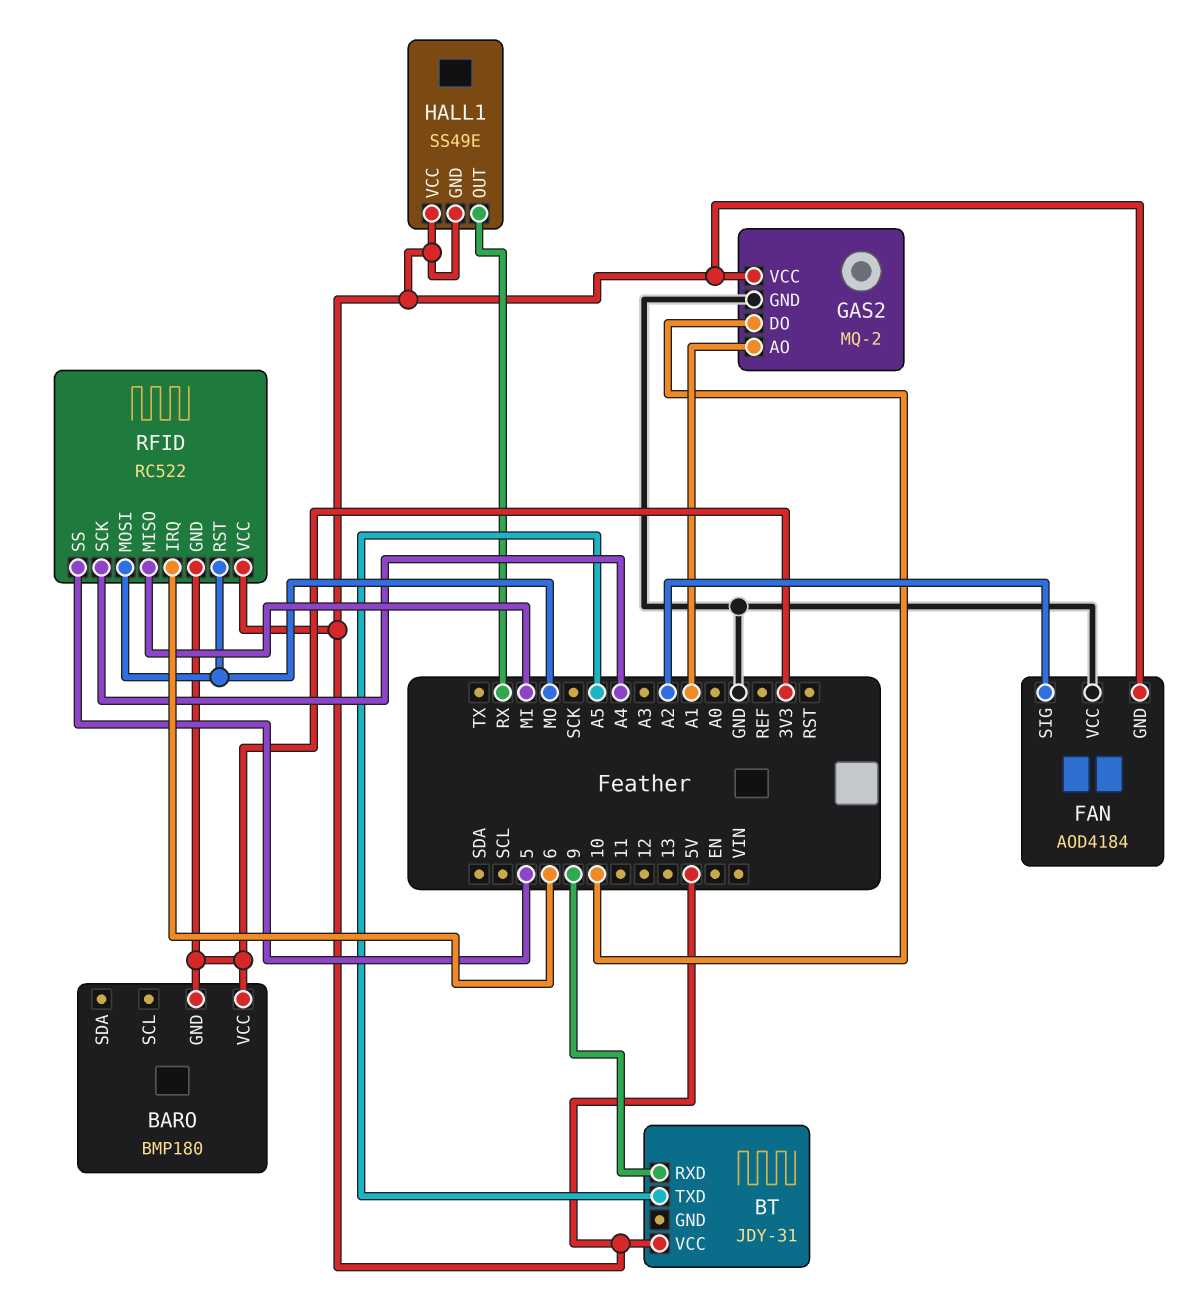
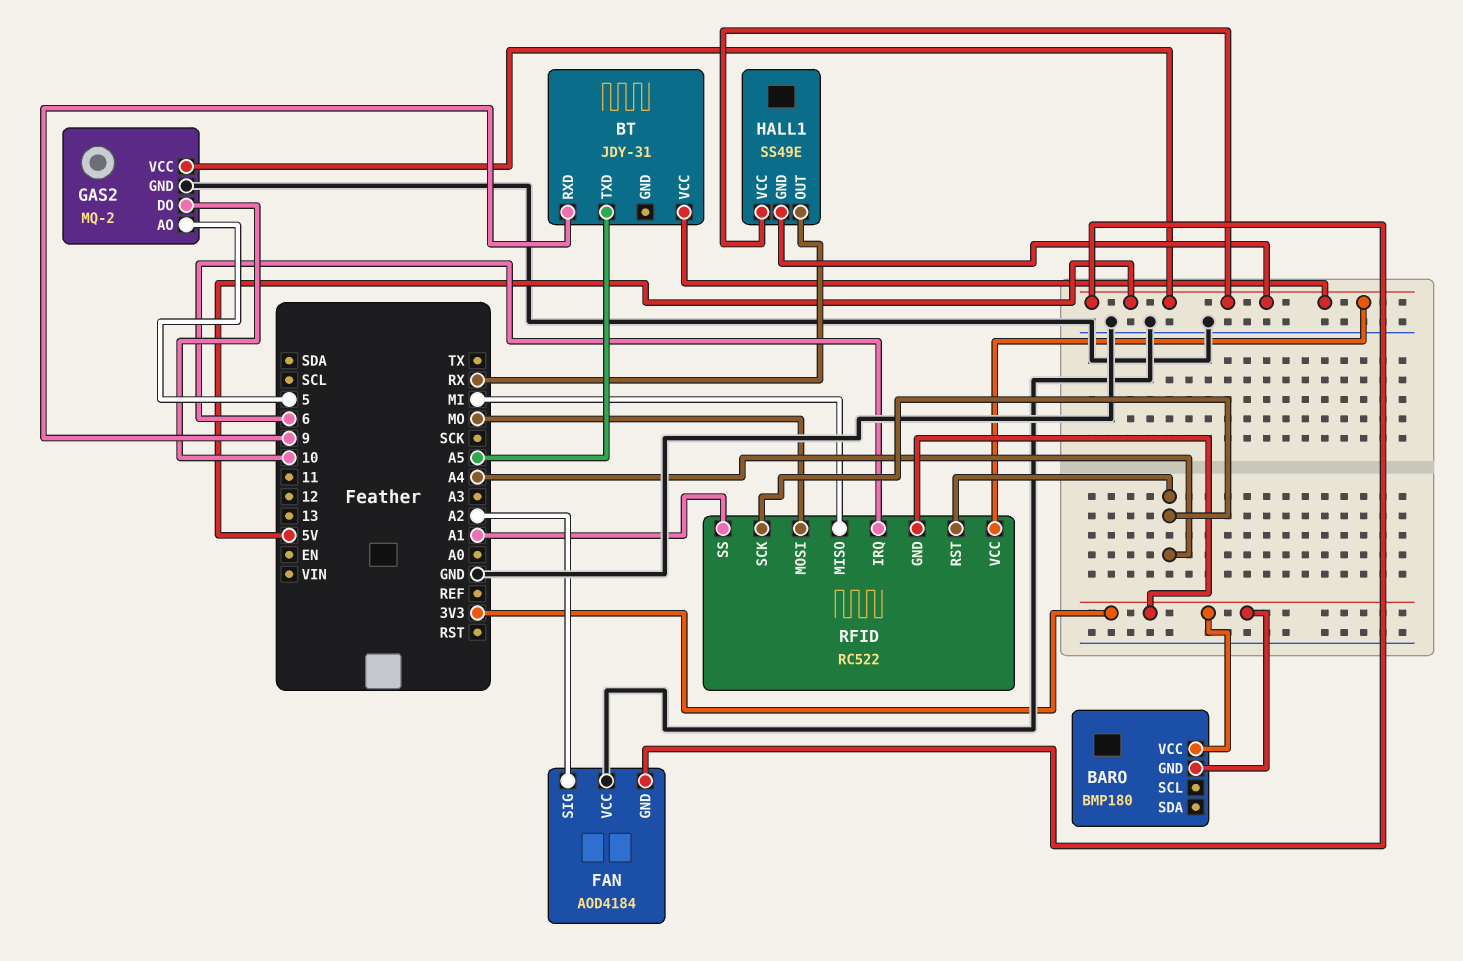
GAS2 pin AO: A1 -> 5
RFID pin RST: MO -> A4
RFID pin SS: 5 -> A1

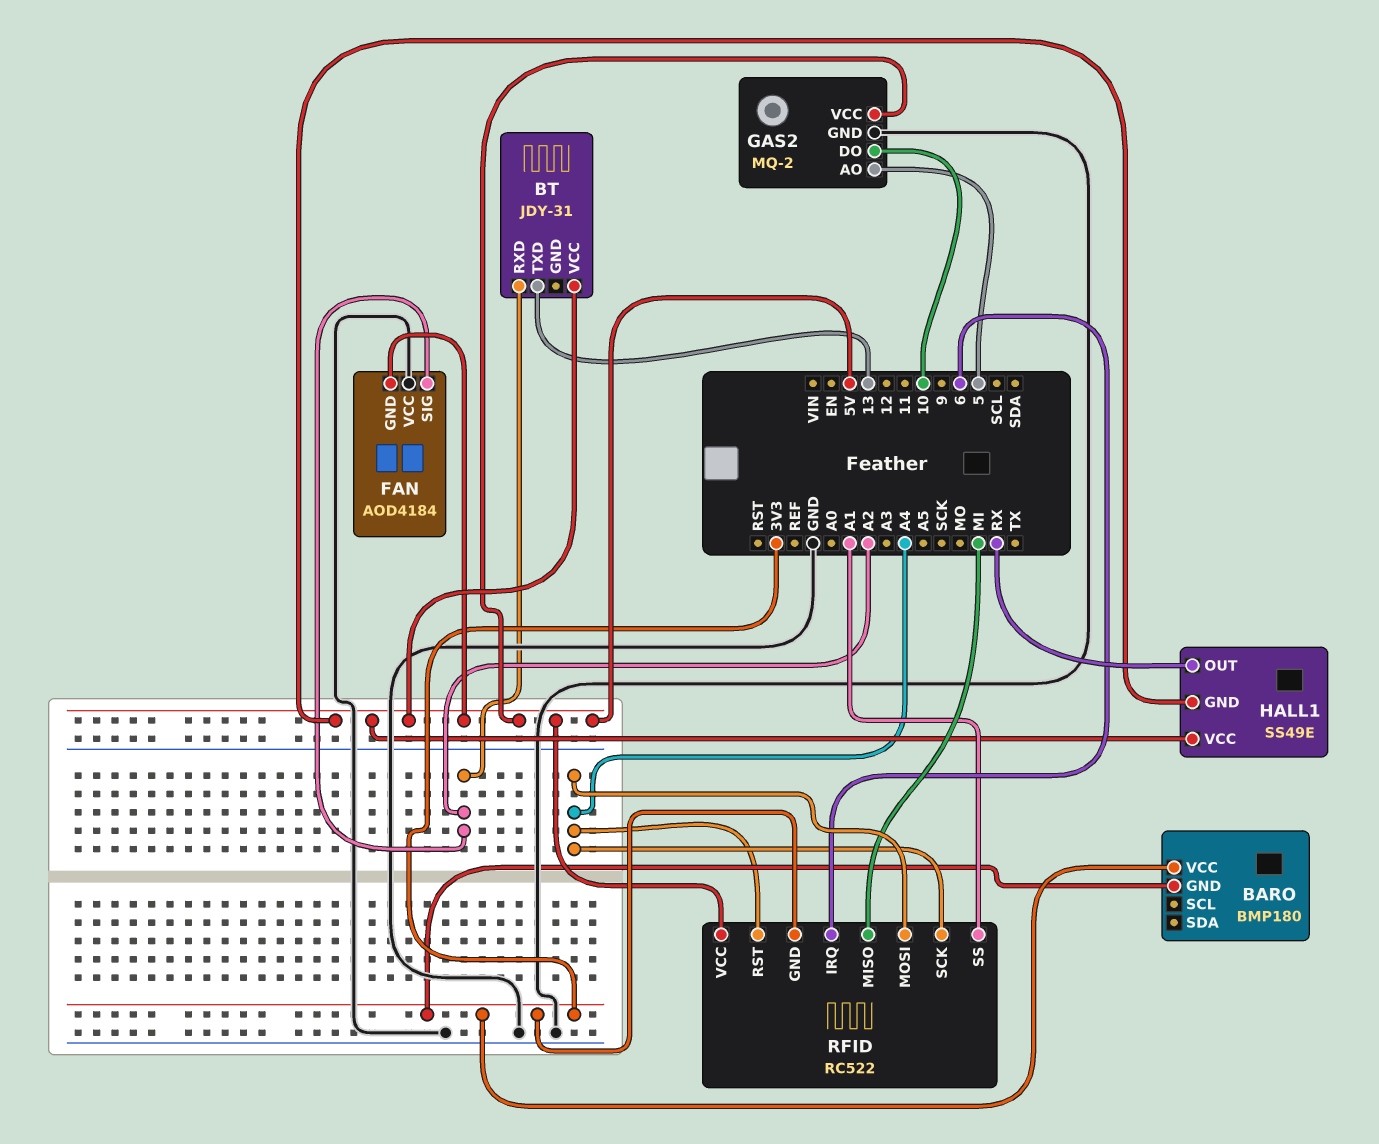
BT pin RXD: 9 -> A2
BT pin TXD: A5 -> 13
RFID pin MOSI: MO -> A4

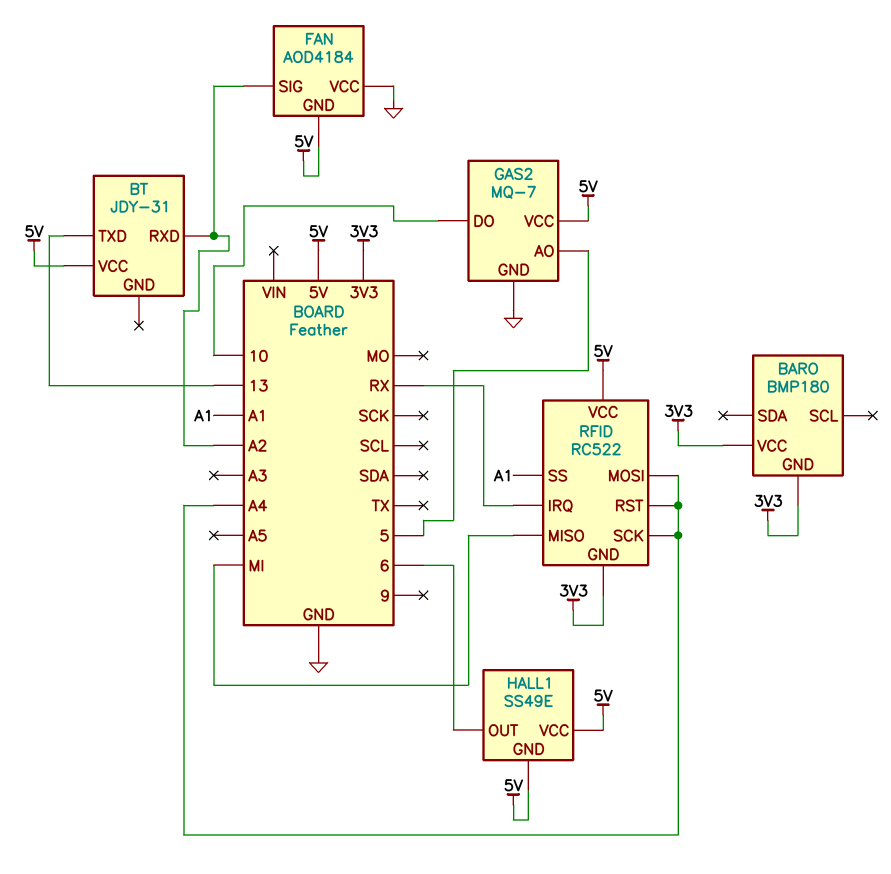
GAS2: MQ-2 -> MQ-7
HALL1 pin OUT: RX -> 6
RFID pin IRQ: 6 -> RX

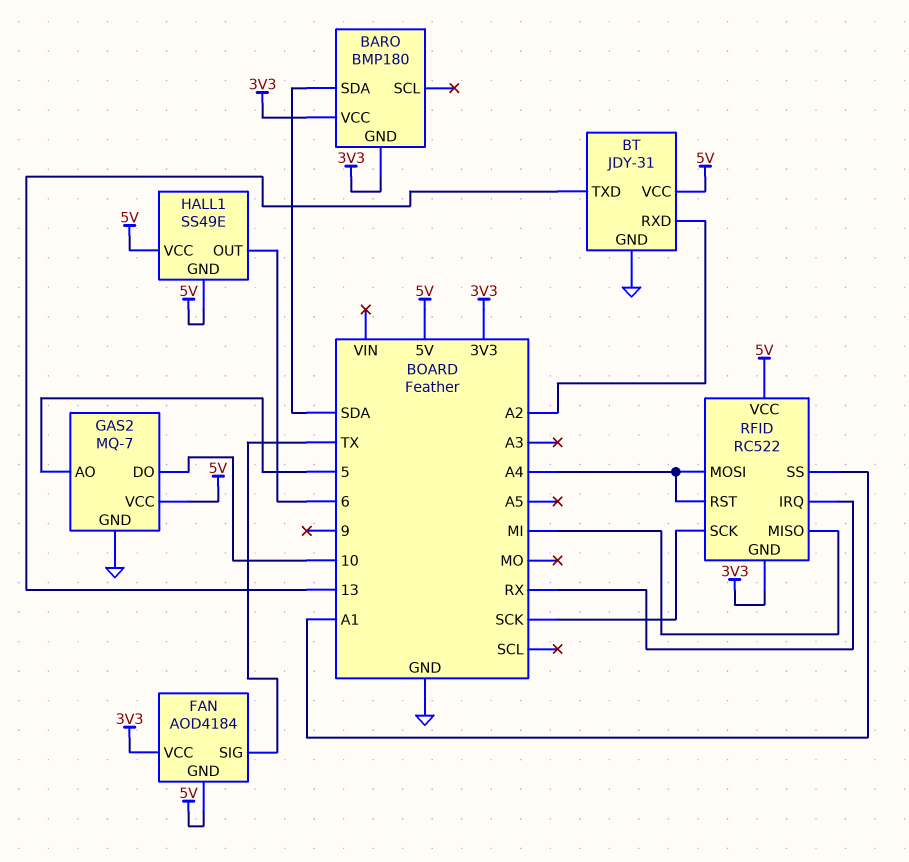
BARO pin SDA: none -> SDA
BT pin GND: none -> GND
FAN pin SIG: A2 -> TX
FAN pin VCC: GND -> 3V3
RFID pin SCK: A4 -> SCK

